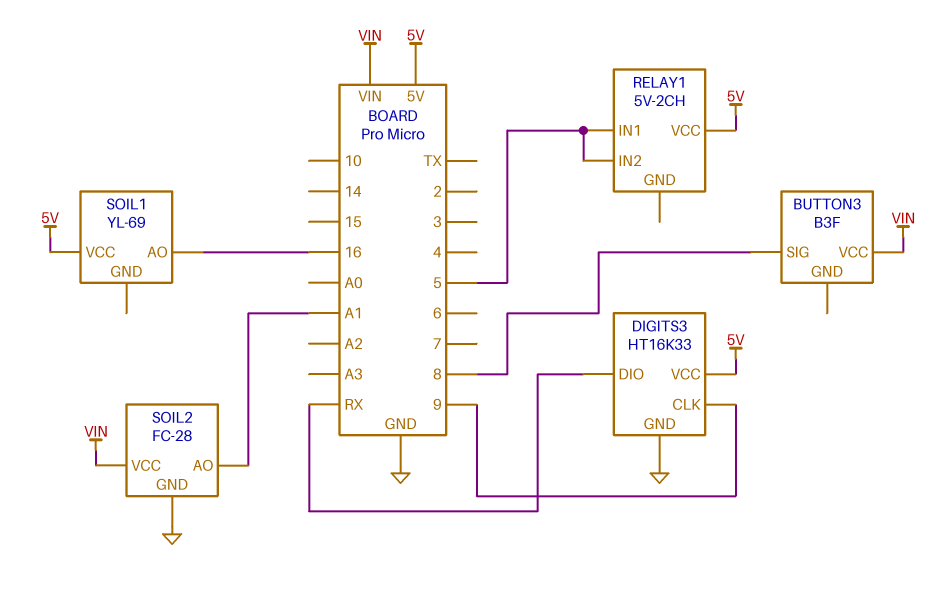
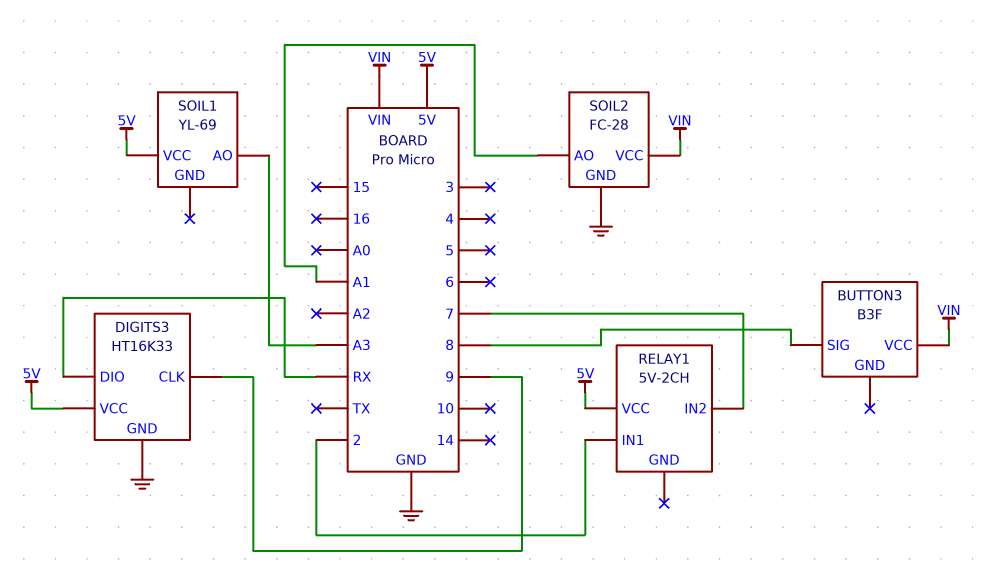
RELAY1 pin IN1: 5 -> 2
RELAY1 pin IN2: 5 -> 7
SOIL1 pin AO: 16 -> A3

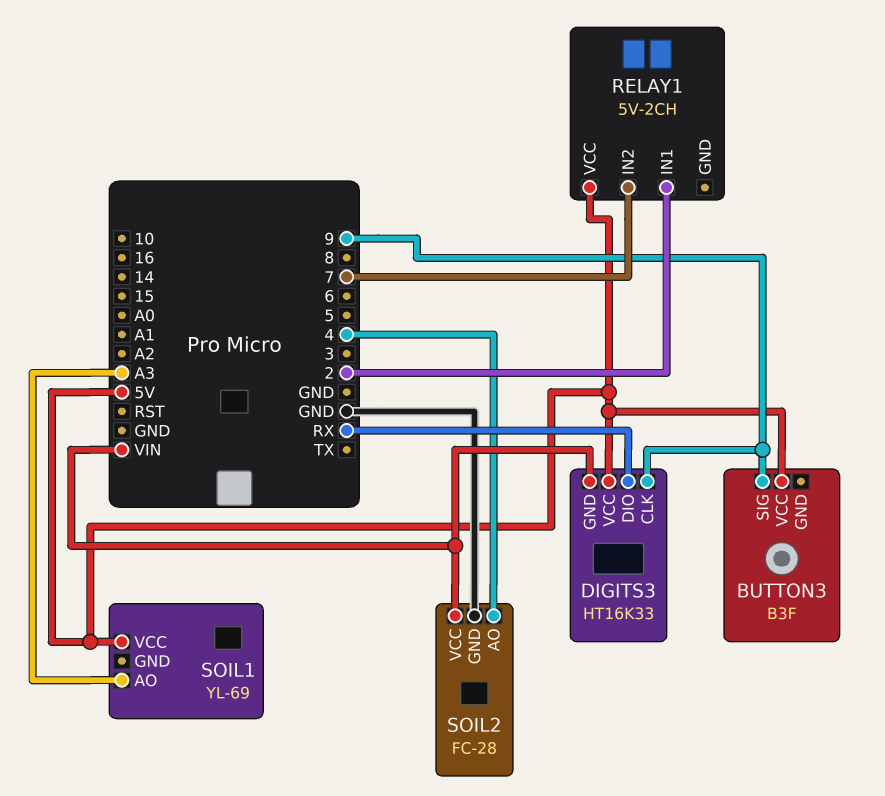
BUTTON3 pin SIG: 8 -> 9
BUTTON3 pin VCC: VIN -> 5V
DIGITS3 pin GND: GND -> VIN
SOIL2 pin AO: A1 -> 4

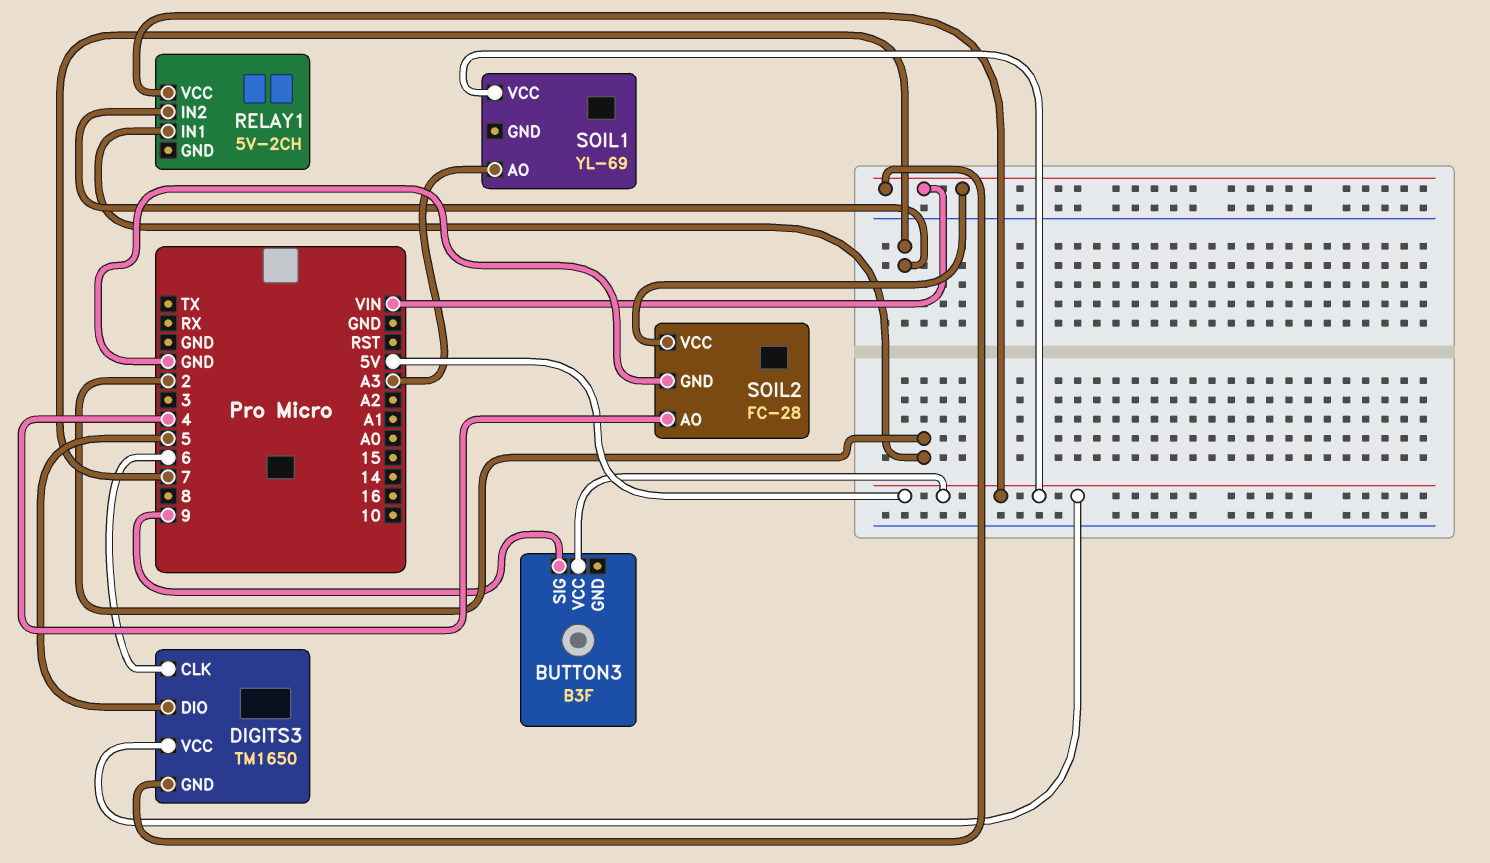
DIGITS3: HT16K33 -> TM1650
DIGITS3 pin CLK: 9 -> 6
DIGITS3 pin DIO: RX -> 5

